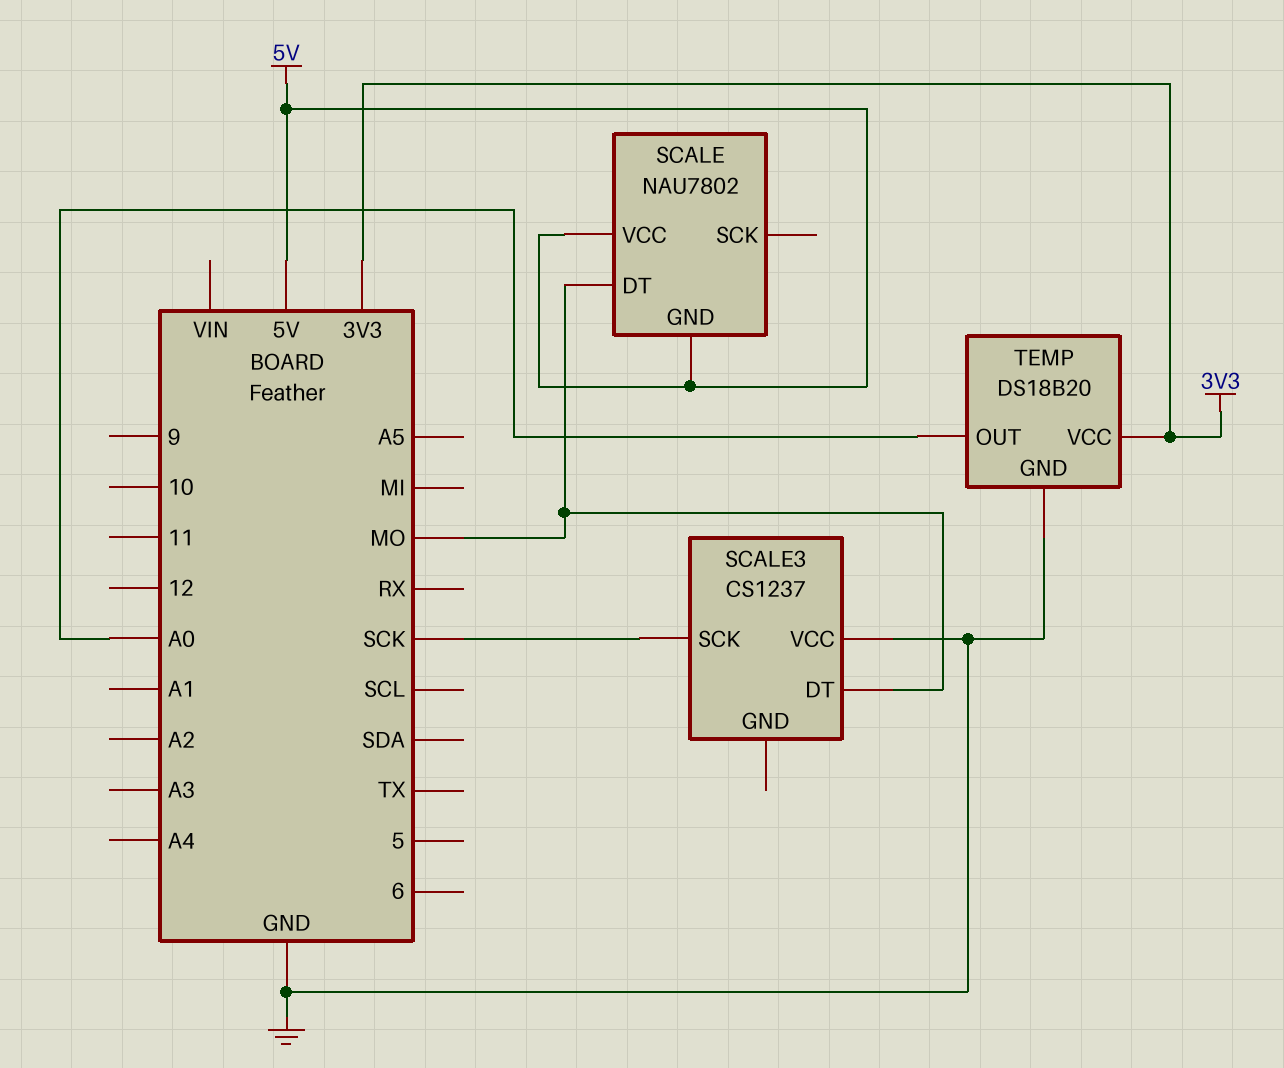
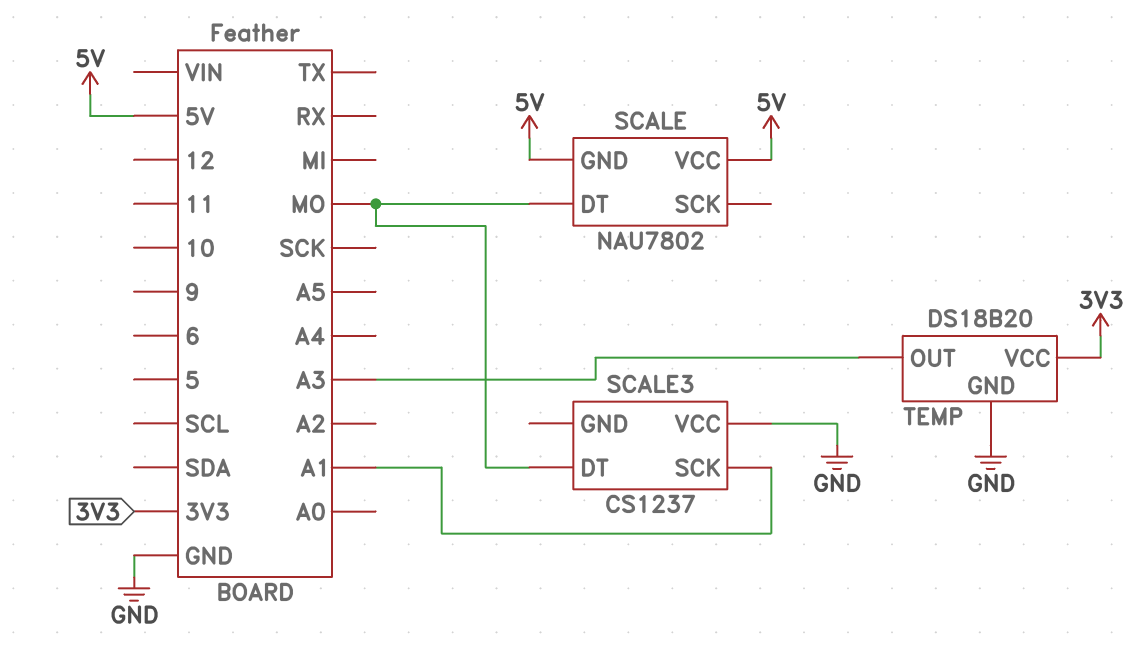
SCALE3 pin SCK: SCK -> A1
TEMP pin OUT: A0 -> A3

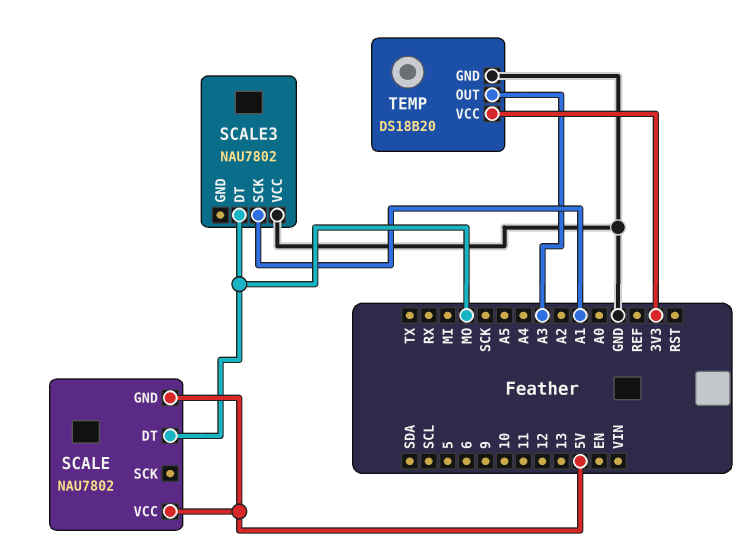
SCALE3: CS1237 -> NAU7802

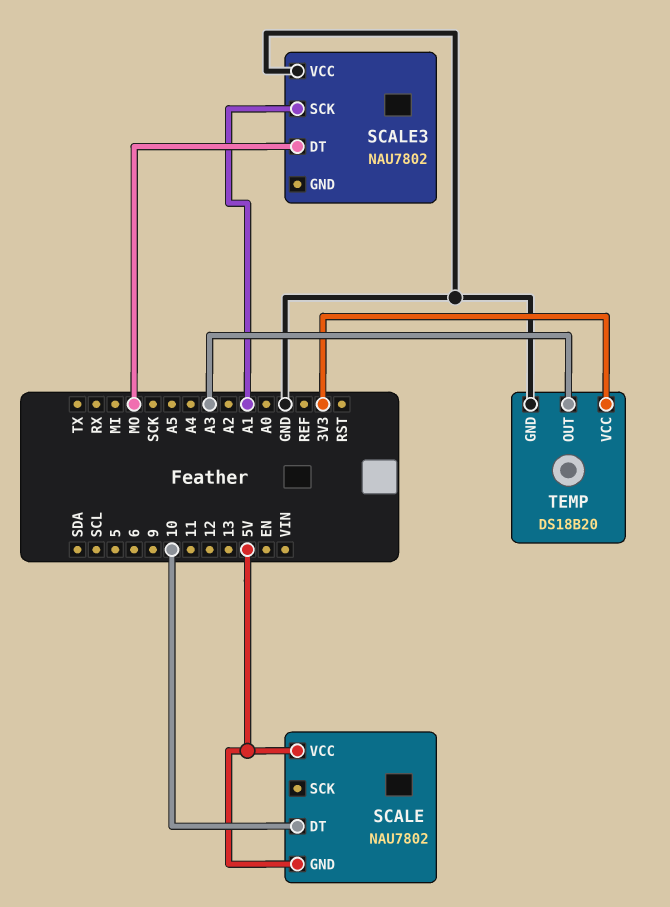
SCALE pin DT: MO -> 10

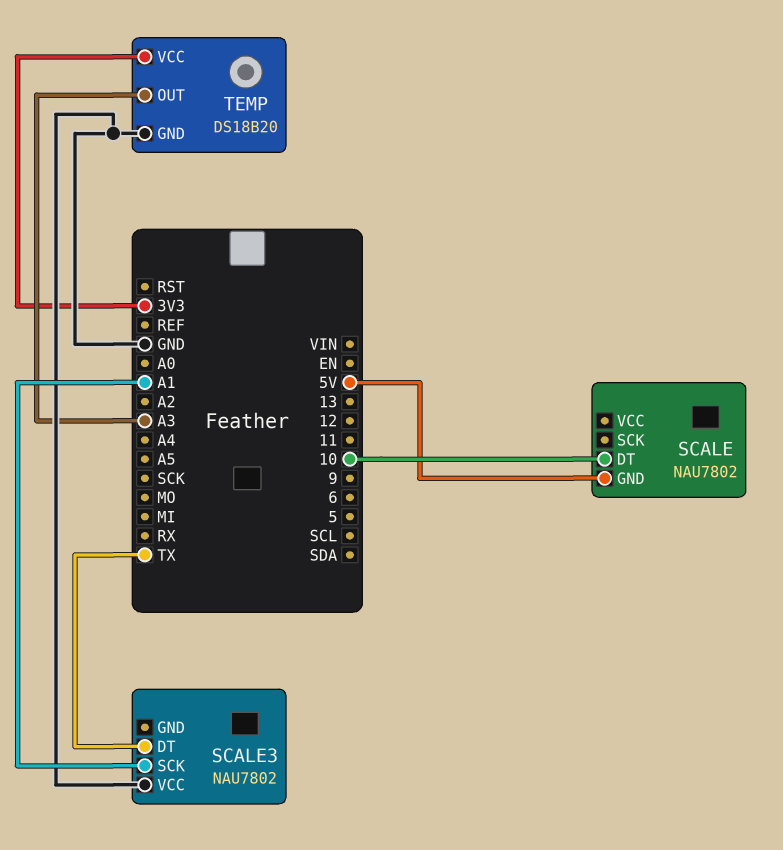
SCALE pin VCC: 5V -> none
SCALE3 pin DT: MO -> TX

